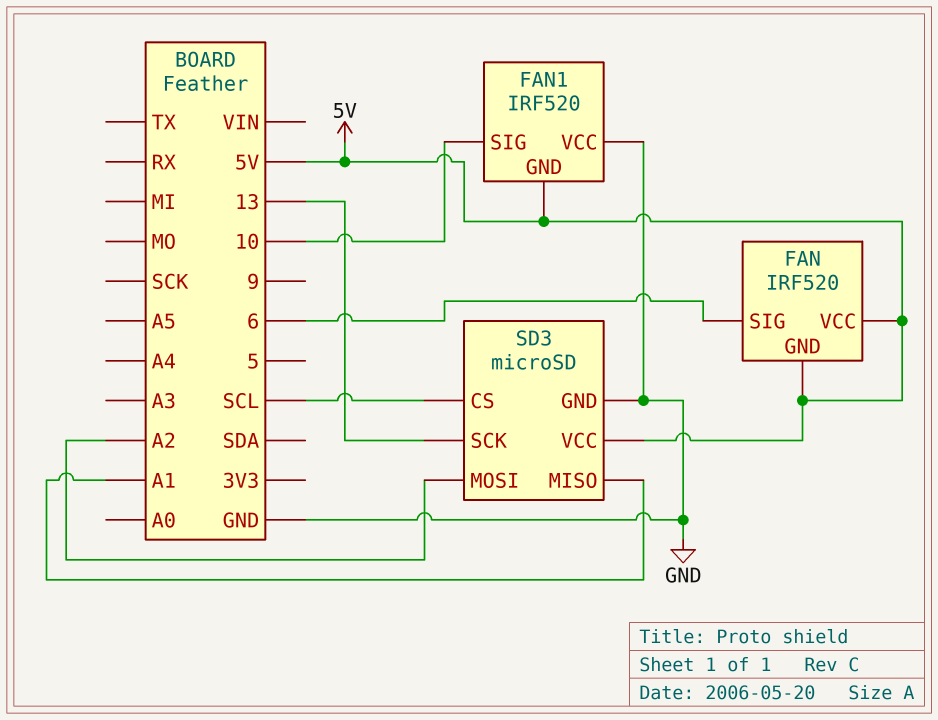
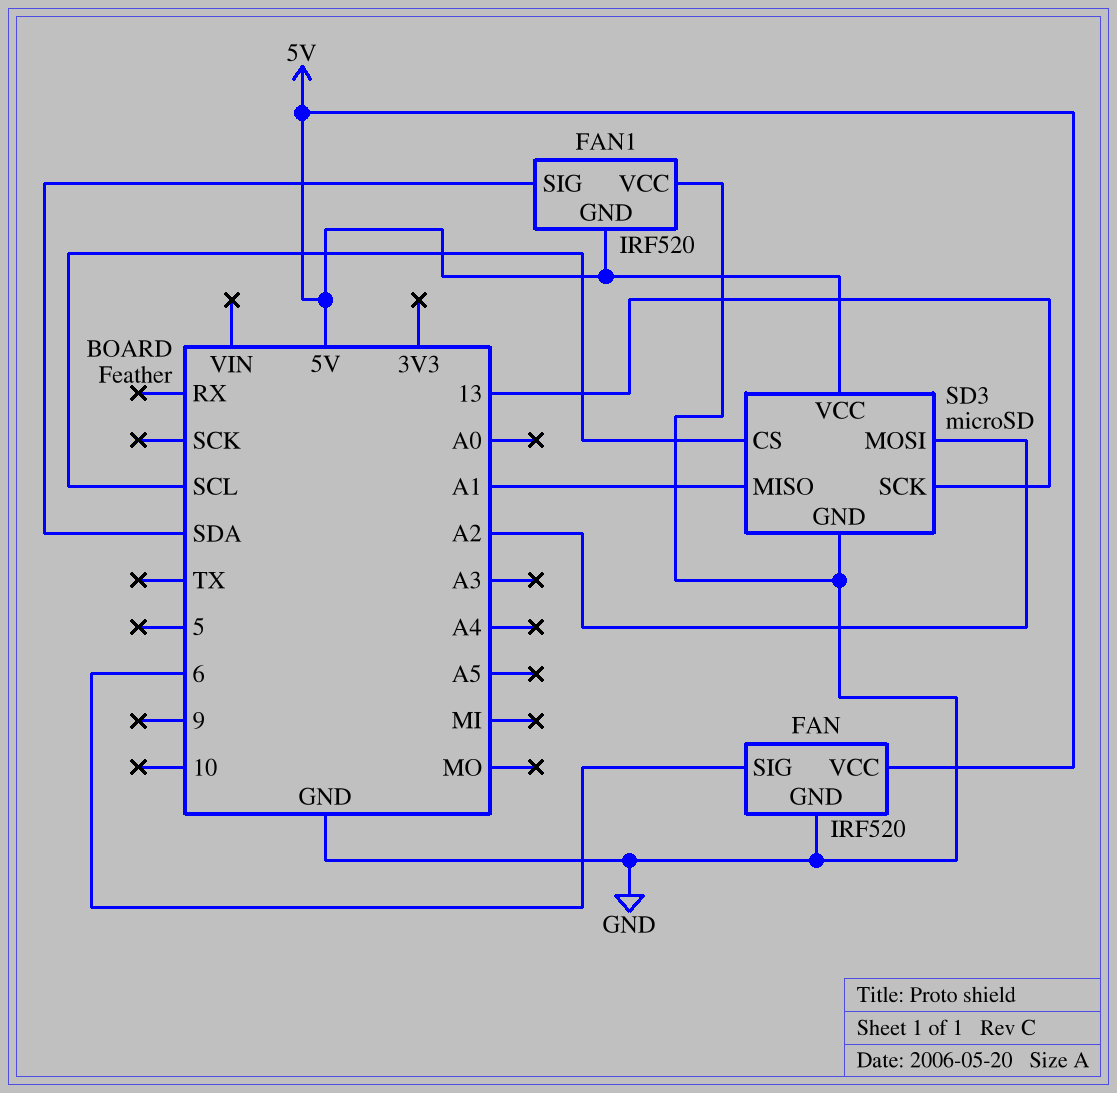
FAN pin GND: 5V -> GND
FAN1 pin SIG: 10 -> SDA

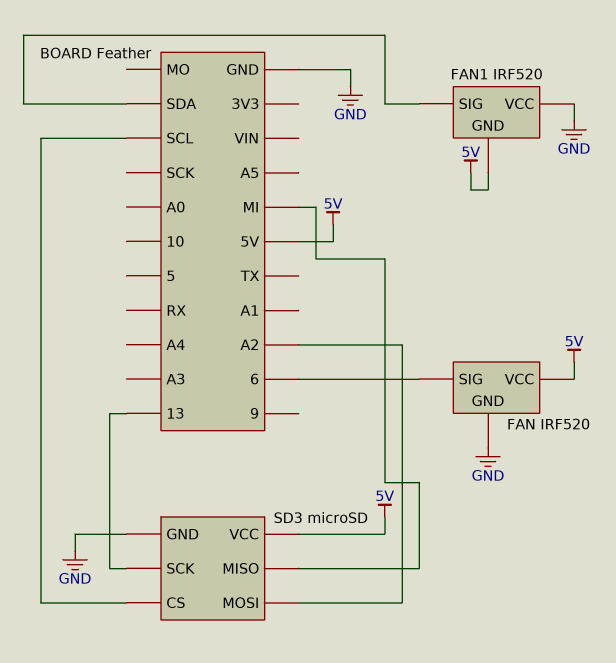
SD3 pin MISO: A1 -> MI

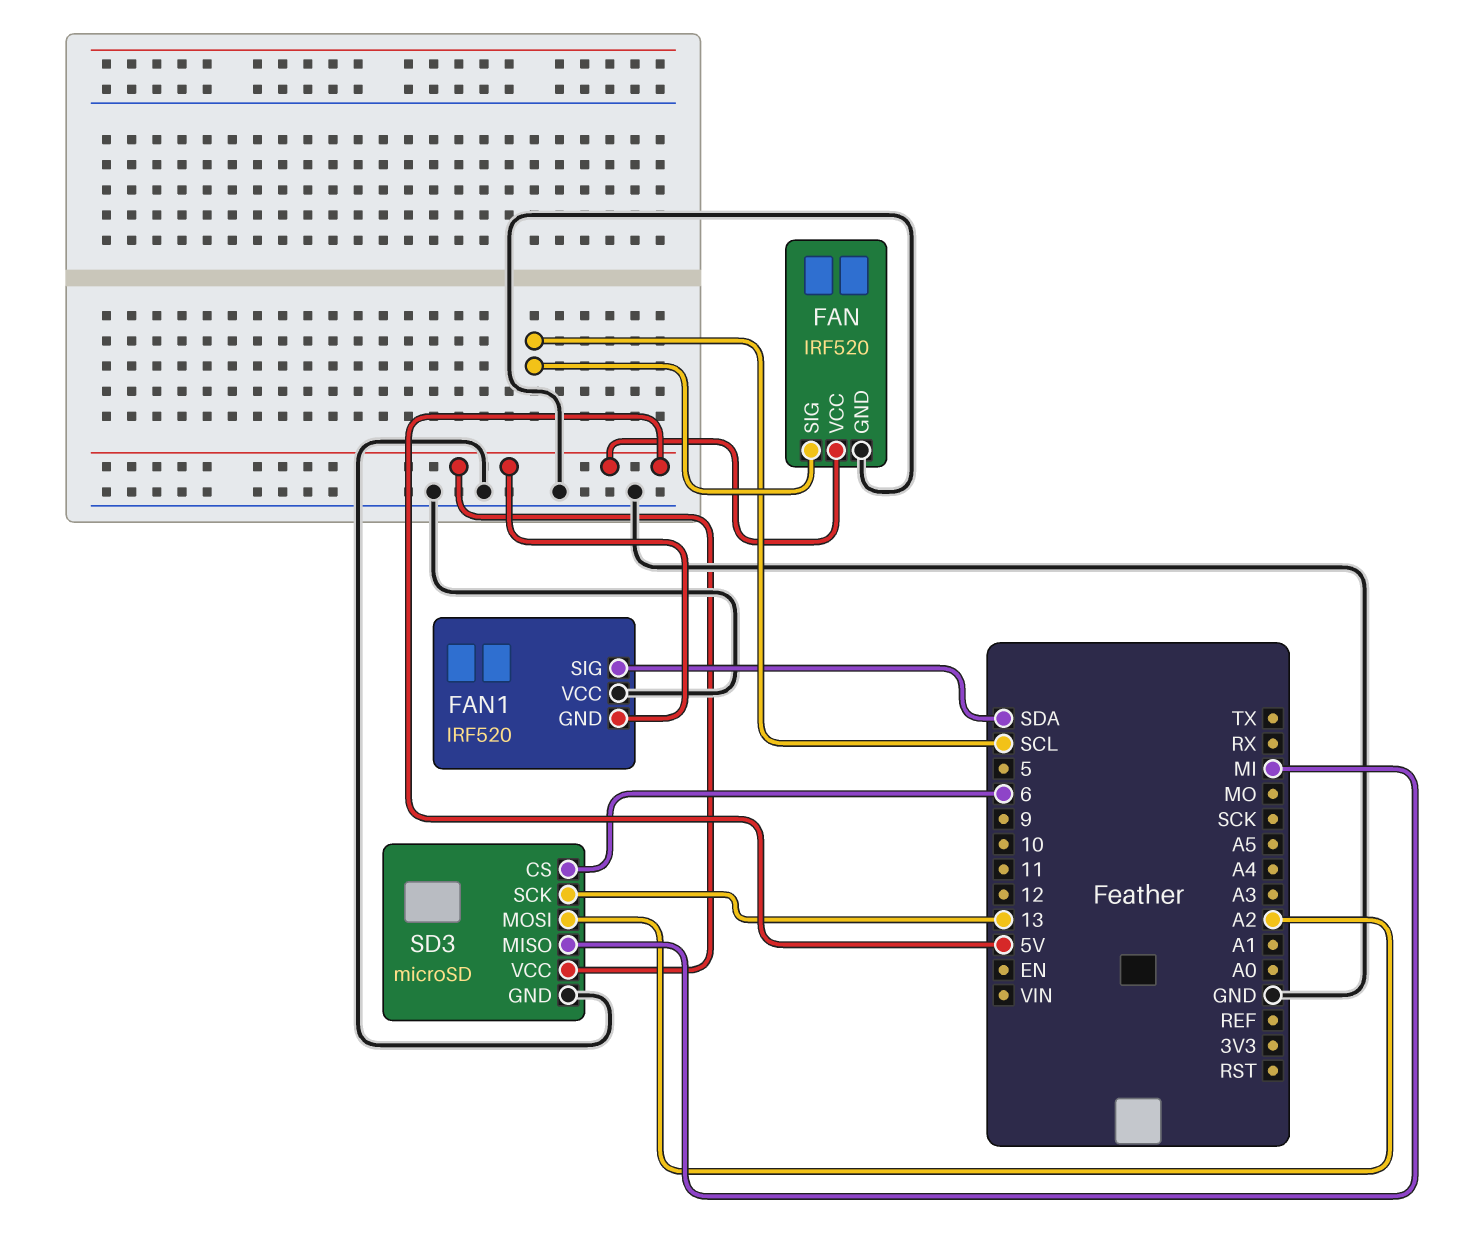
FAN pin SIG: 6 -> SCL
SD3 pin CS: SCL -> 6

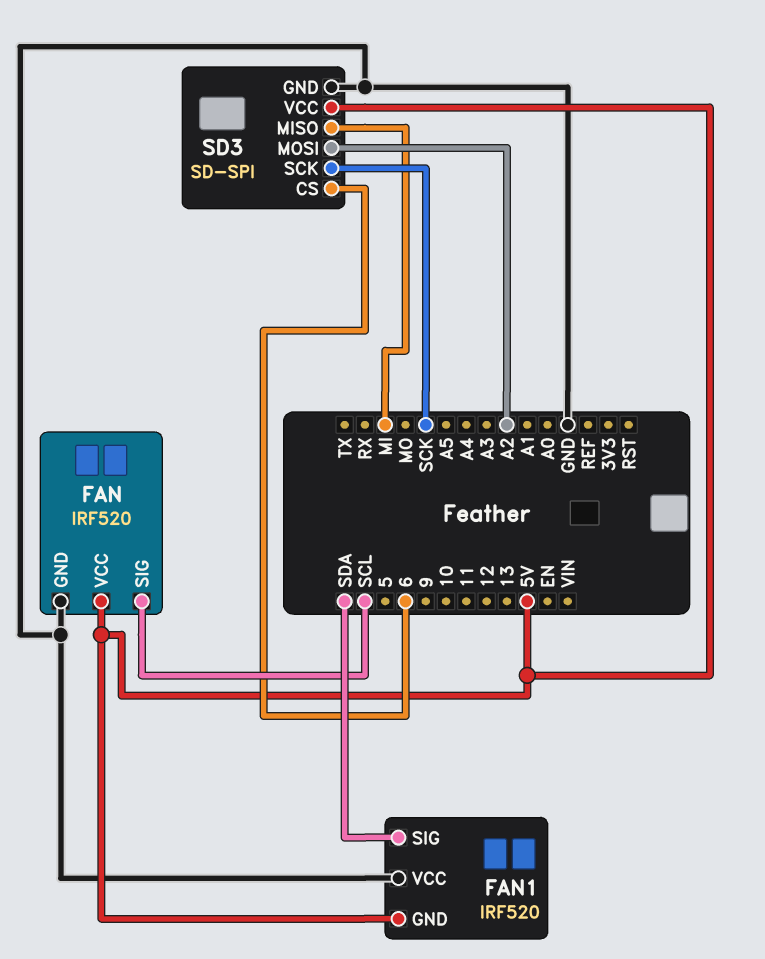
SD3: microSD -> SD-SPI
SD3 pin SCK: 13 -> SCK

